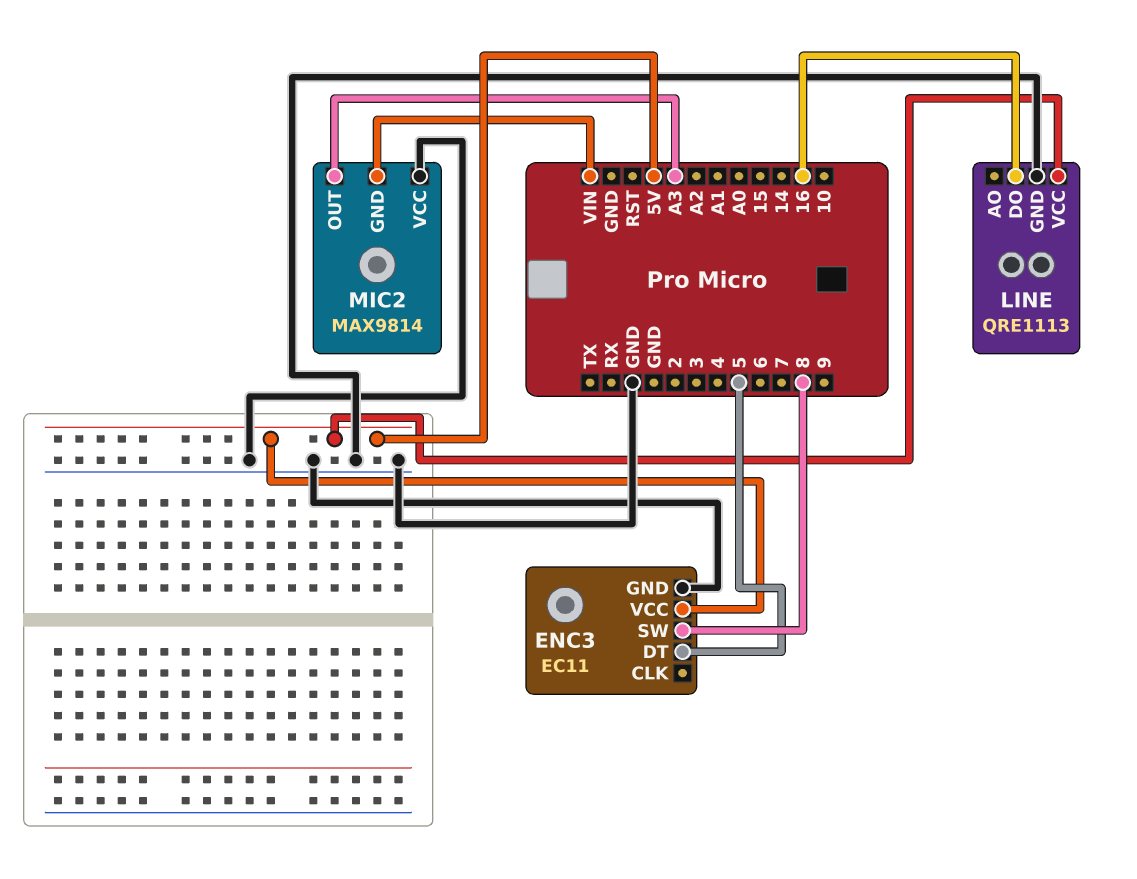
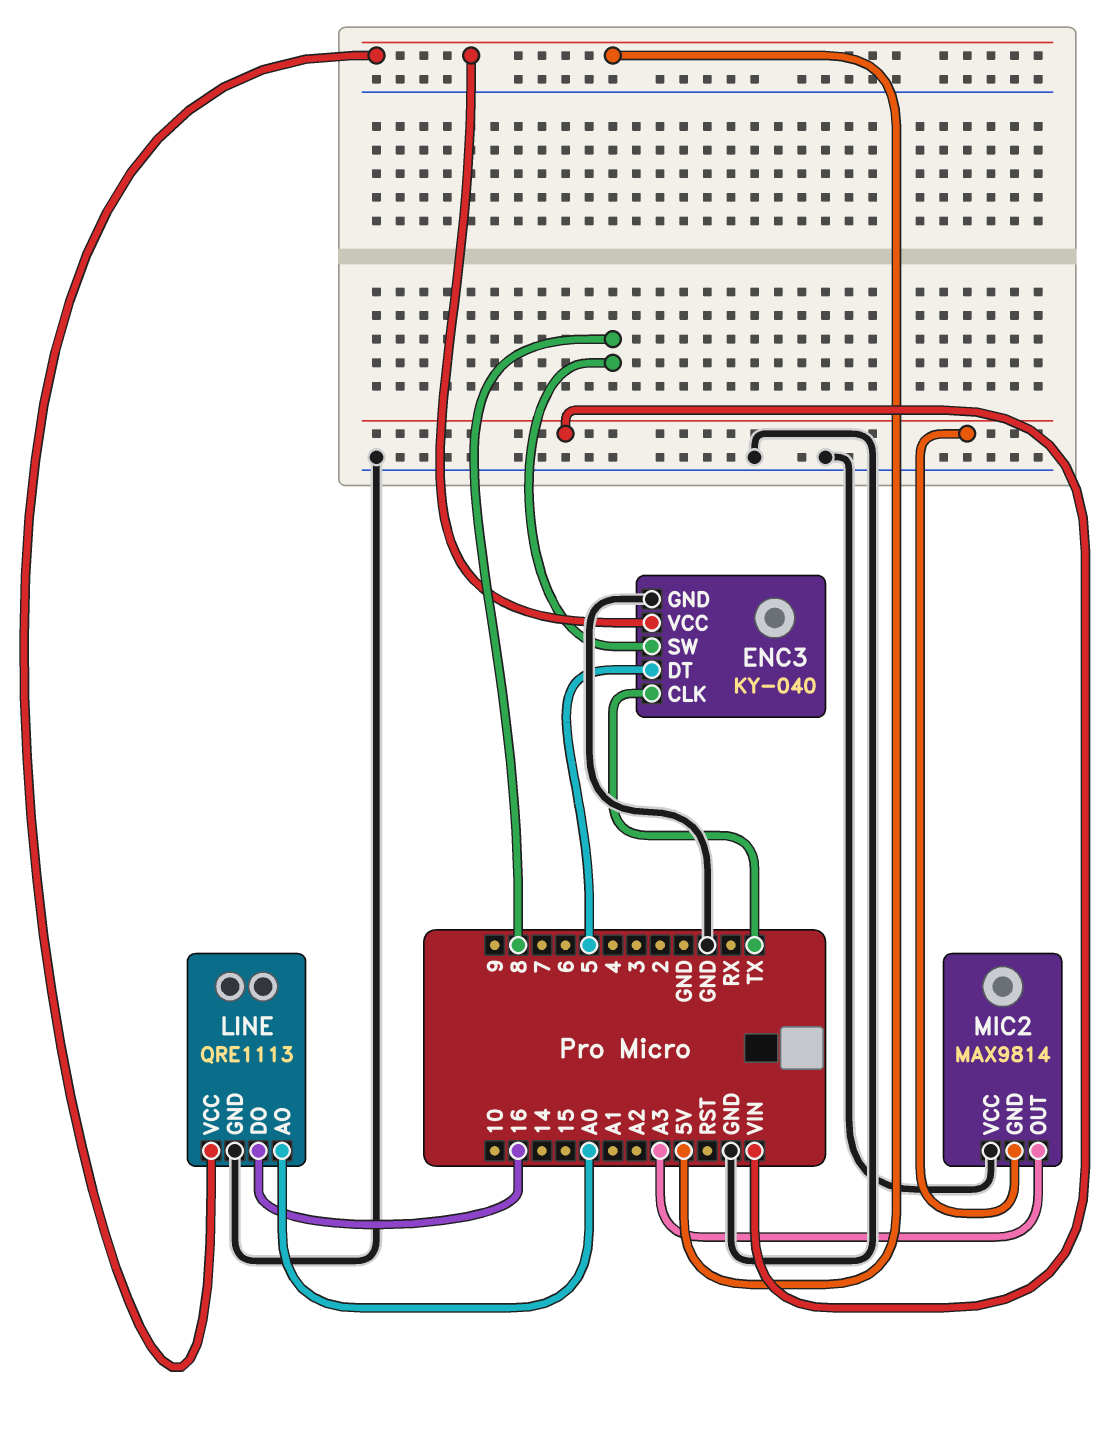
ENC3: EC11 -> KY-040
ENC3 pin CLK: none -> TX
LINE pin AO: none -> A0

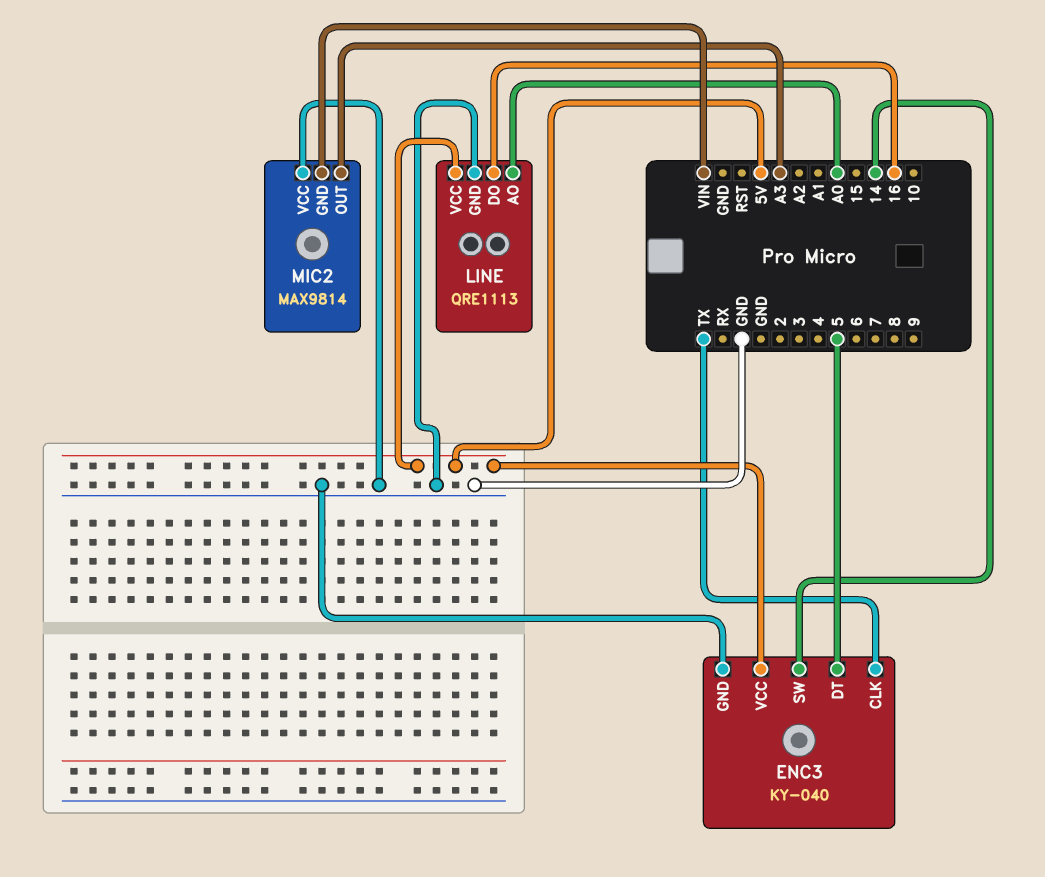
ENC3 pin SW: 8 -> 14

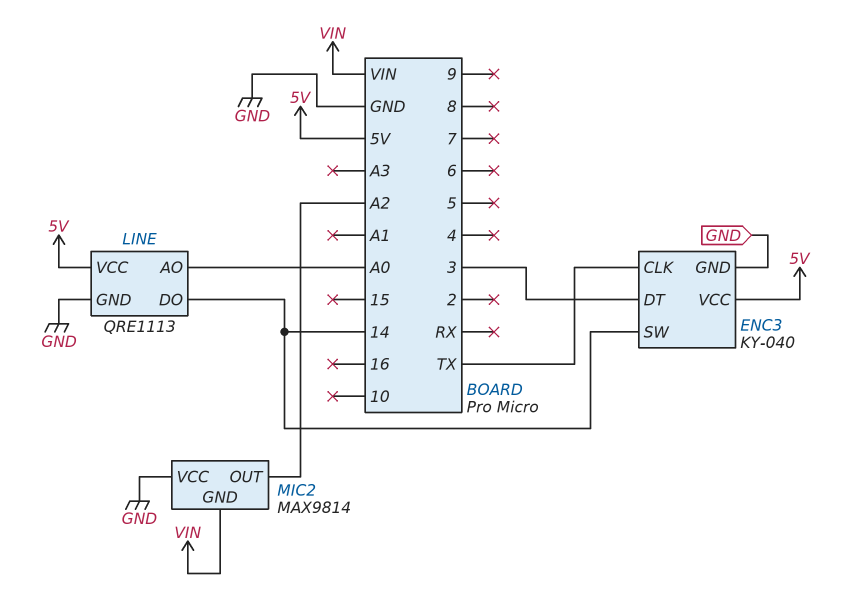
ENC3 pin DT: 5 -> 3
LINE pin DO: 16 -> 14
MIC2 pin OUT: A3 -> A2

